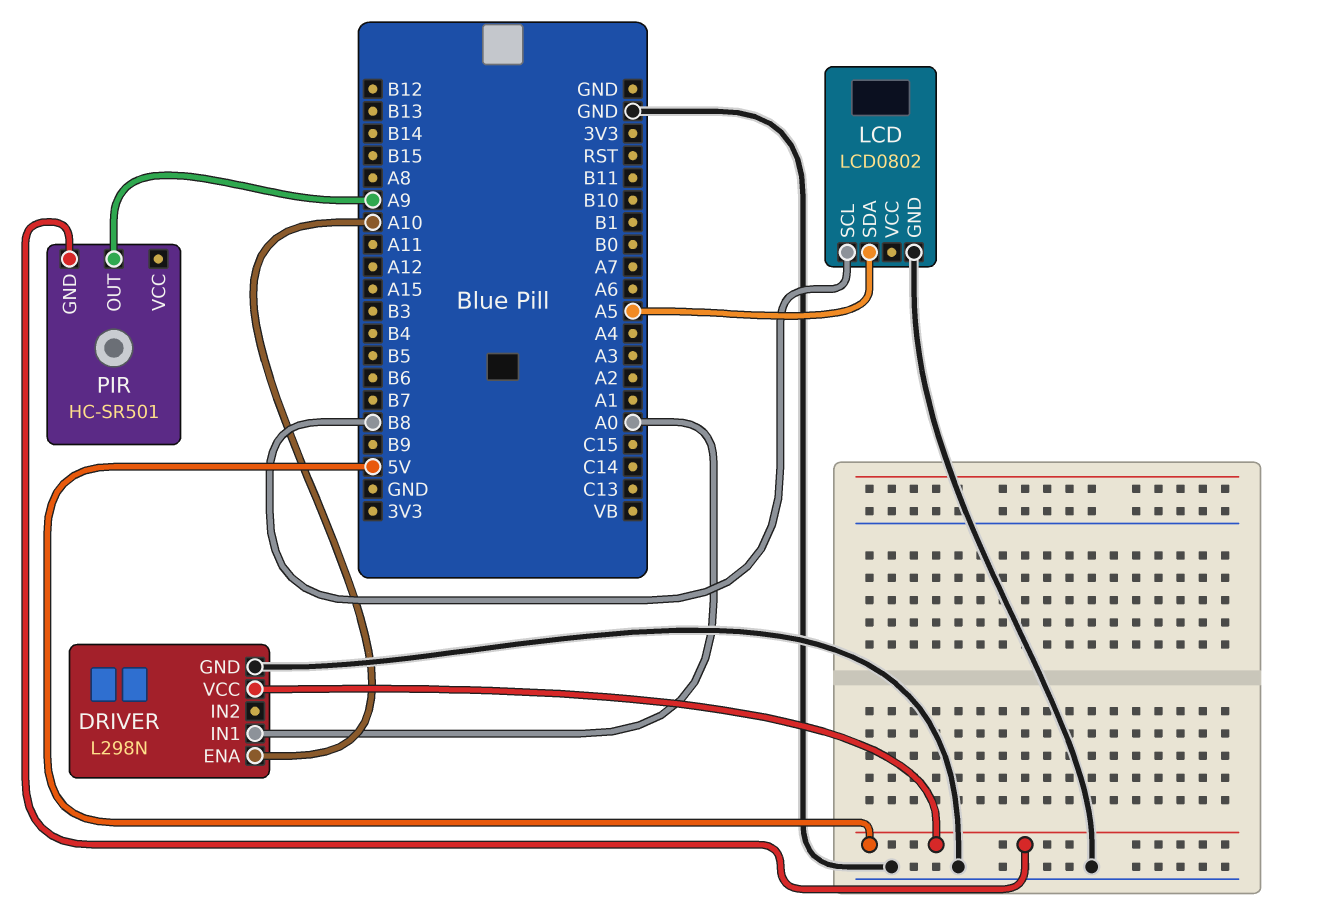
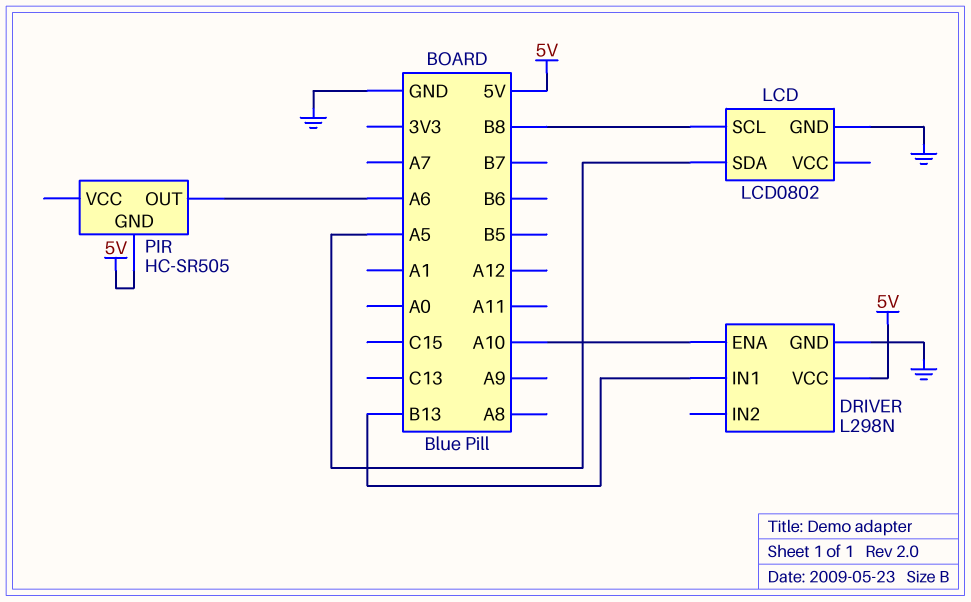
DRIVER pin IN1: A0 -> B13
PIR: HC-SR501 -> HC-SR505
PIR pin OUT: A9 -> A6

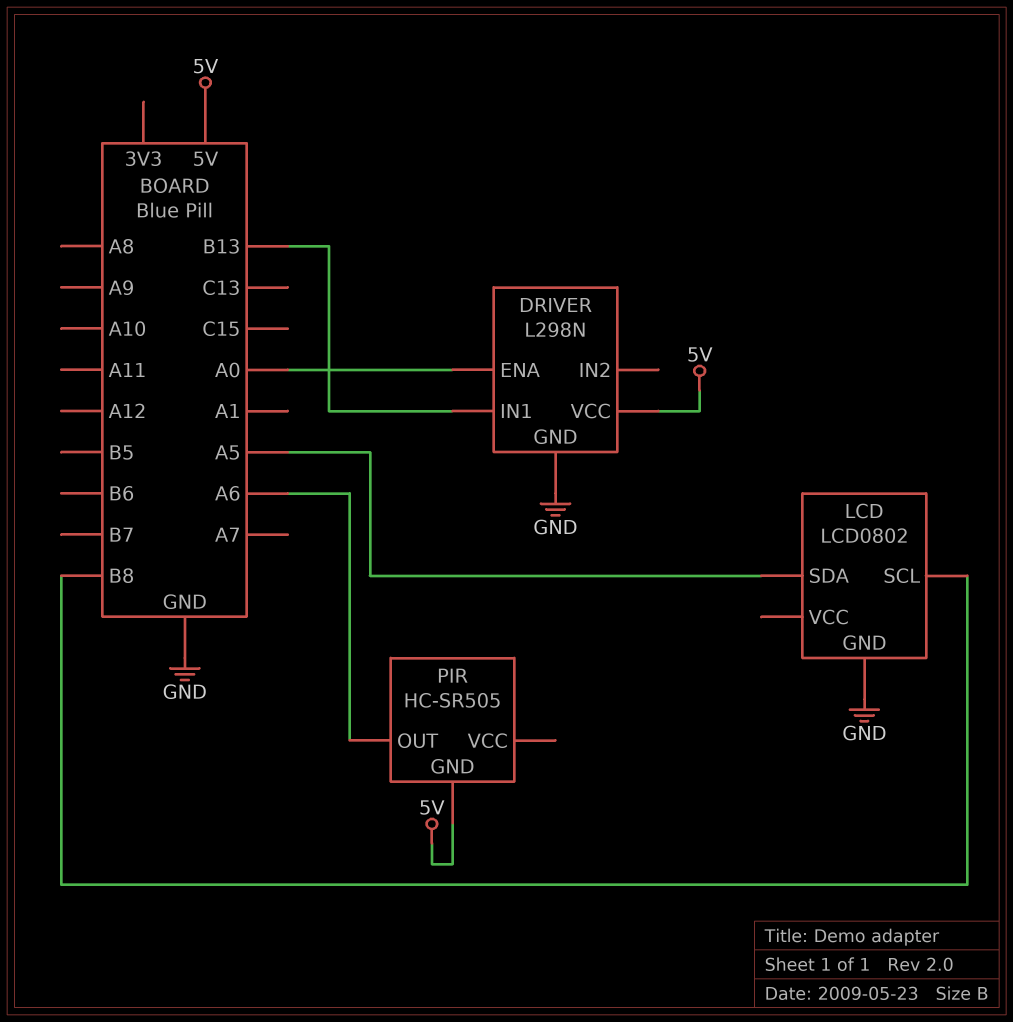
DRIVER pin ENA: A10 -> A0

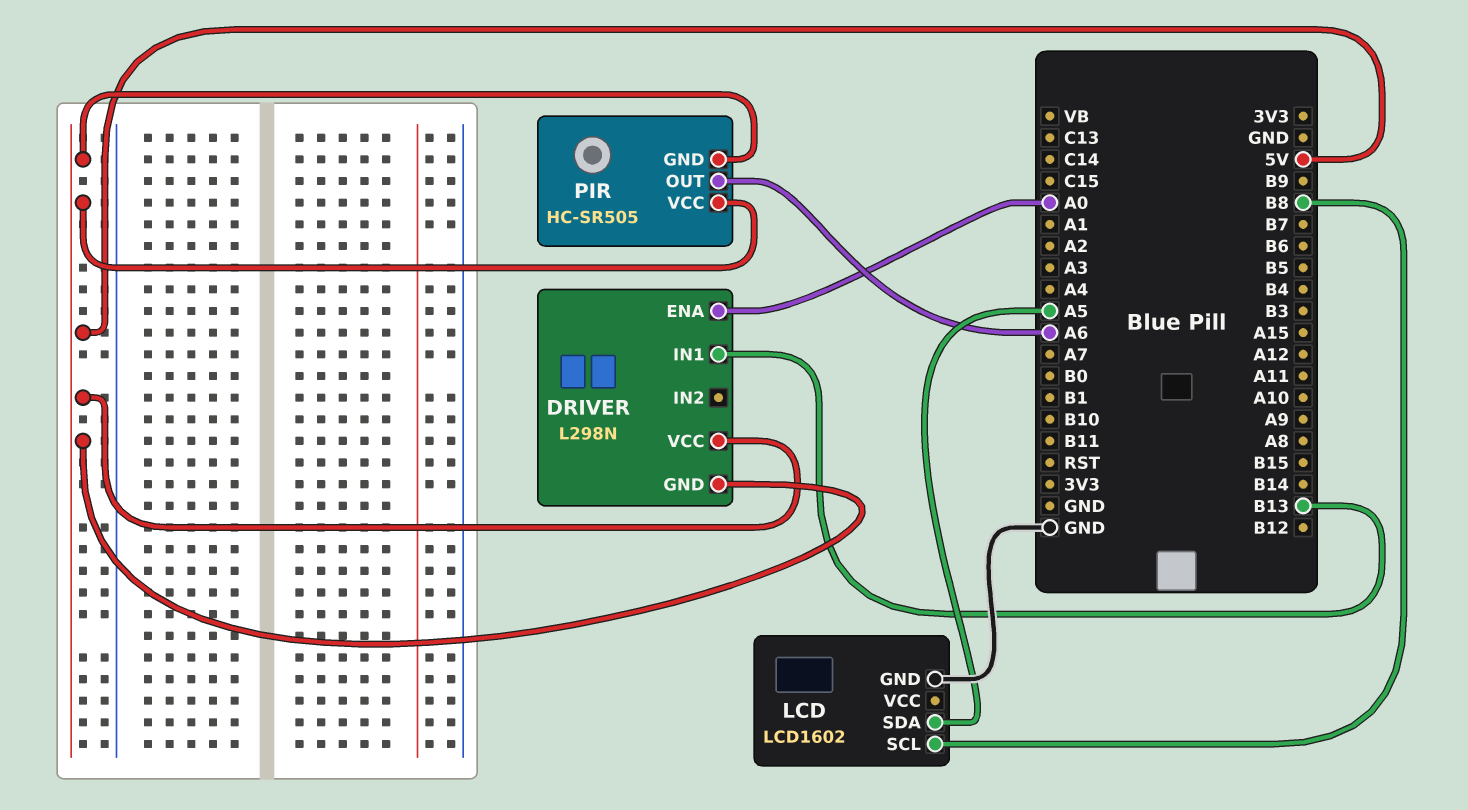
DRIVER pin GND: GND -> 5V
LCD: LCD0802 -> LCD1602
PIR pin VCC: none -> 5V

